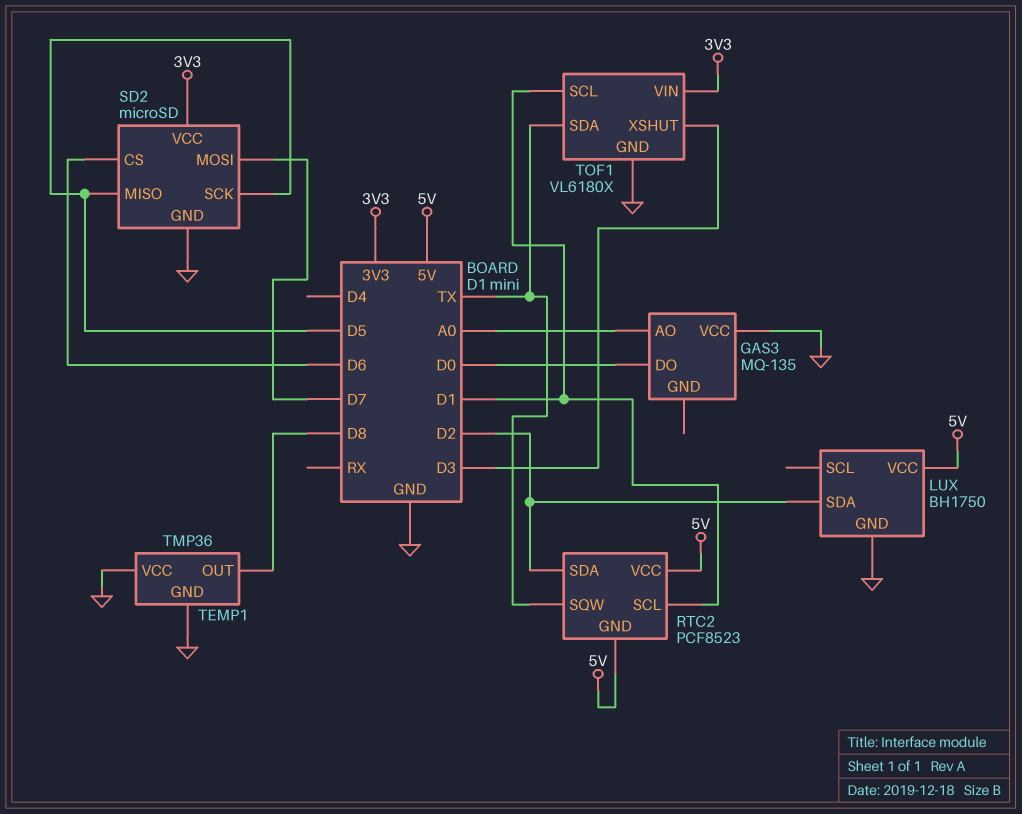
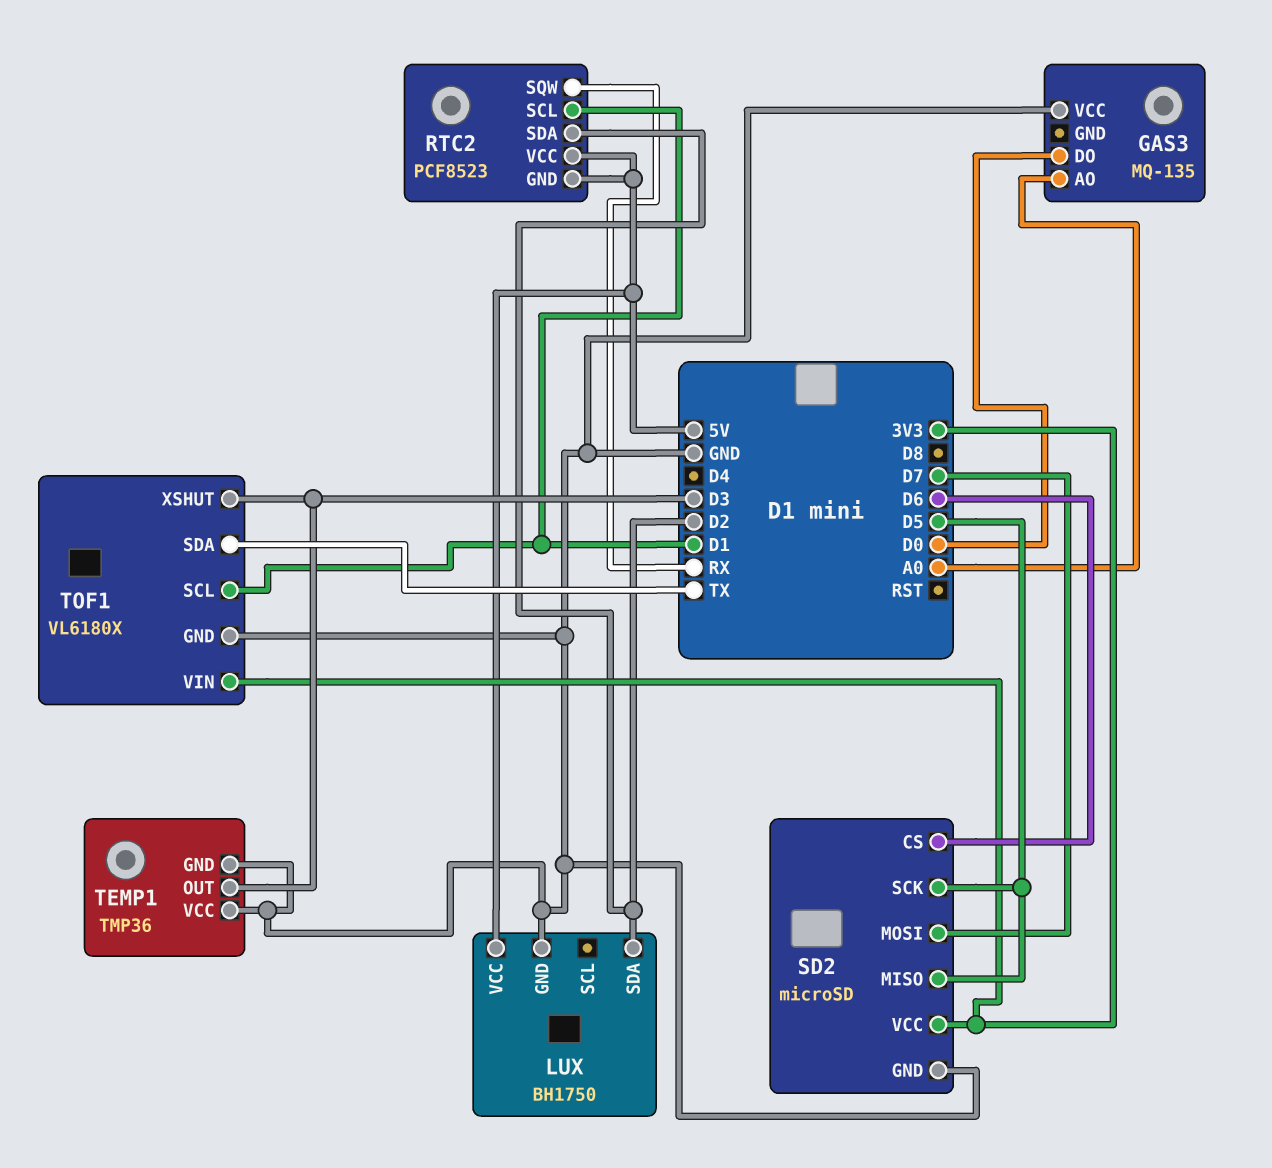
RTC2 pin SQW: TX -> RX
TEMP1 pin OUT: D8 -> D3

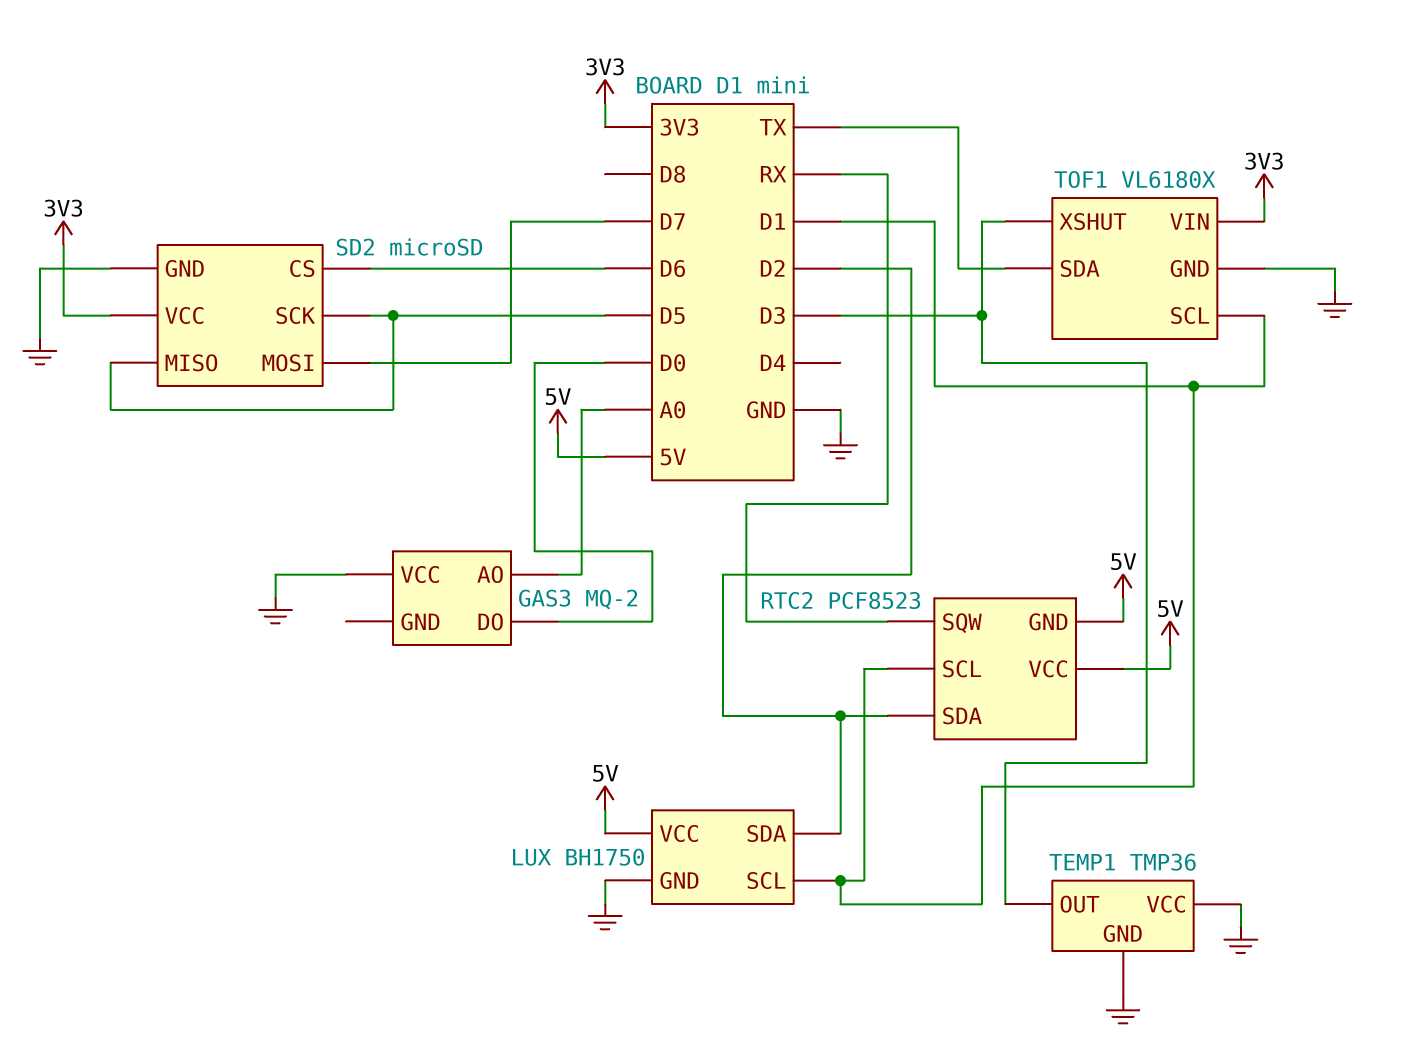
GAS3: MQ-135 -> MQ-2
LUX pin SCL: none -> D1

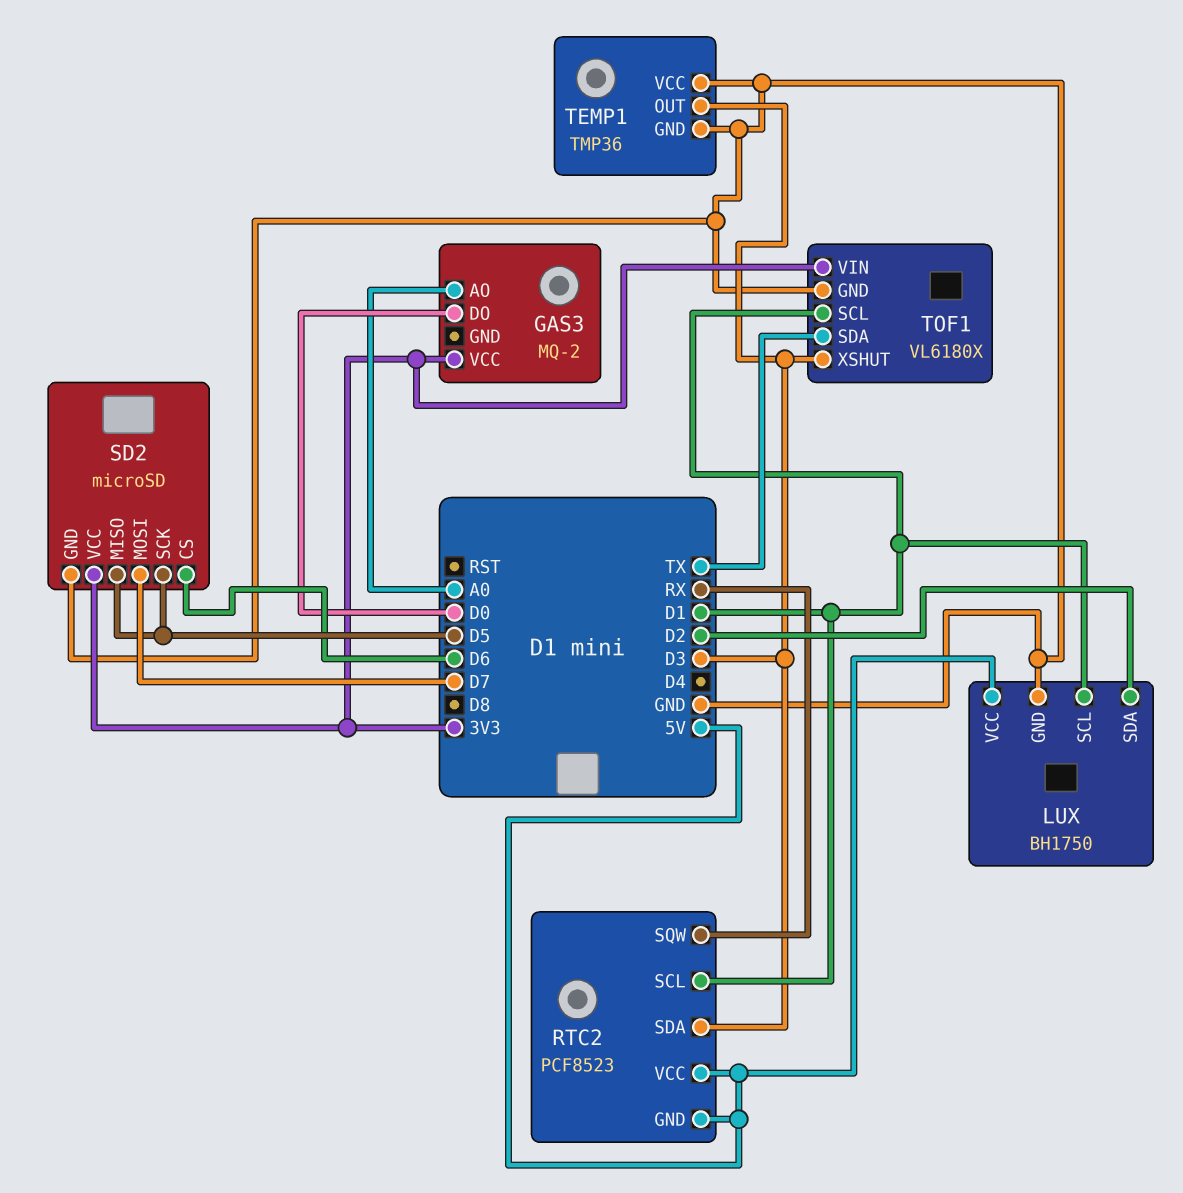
GAS3 pin VCC: GND -> 3V3
RTC2 pin SDA: D2 -> D3

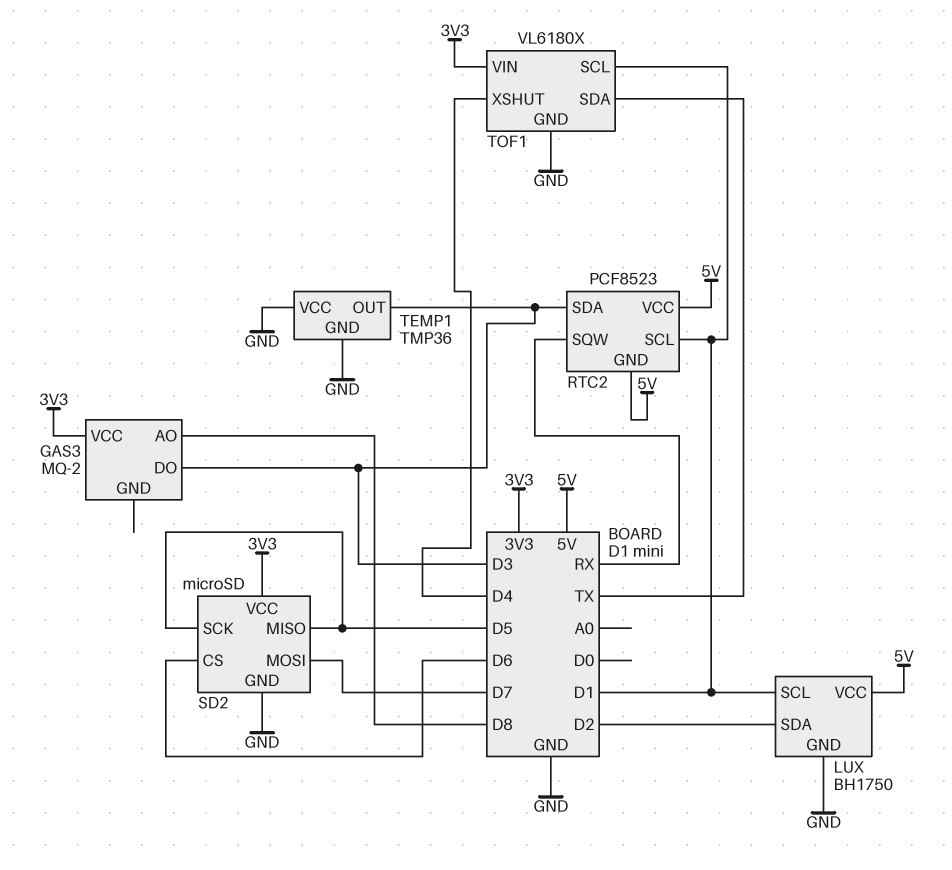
GAS3 pin AO: A0 -> D8
GAS3 pin DO: D0 -> D3
TOF1 pin XSHUT: D3 -> D4

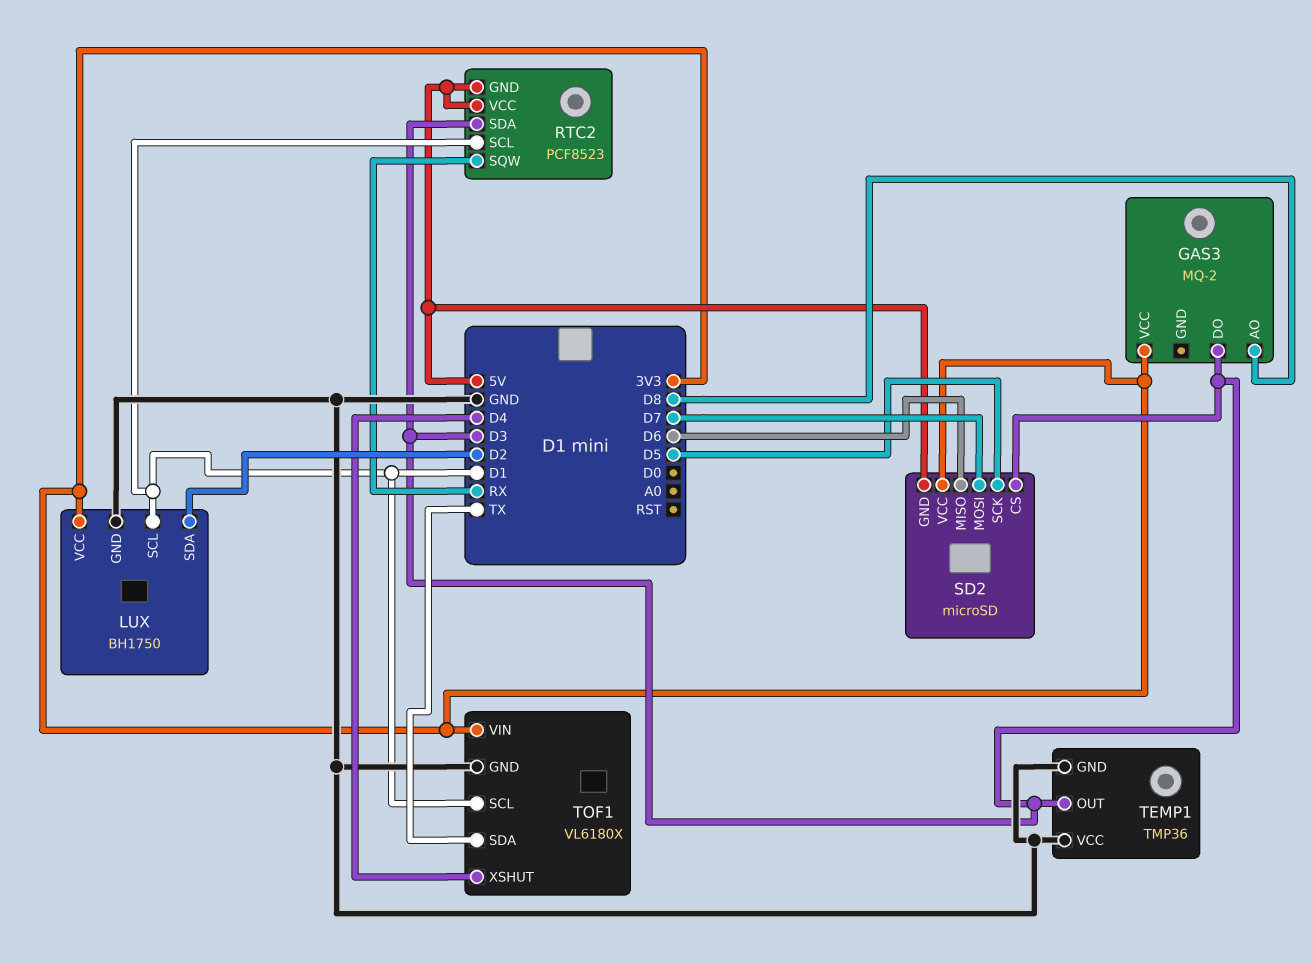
LUX pin VCC: 5V -> 3V3
SD2 pin CS: D6 -> D3
SD2 pin GND: GND -> 5V
SD2 pin MISO: D5 -> D6

